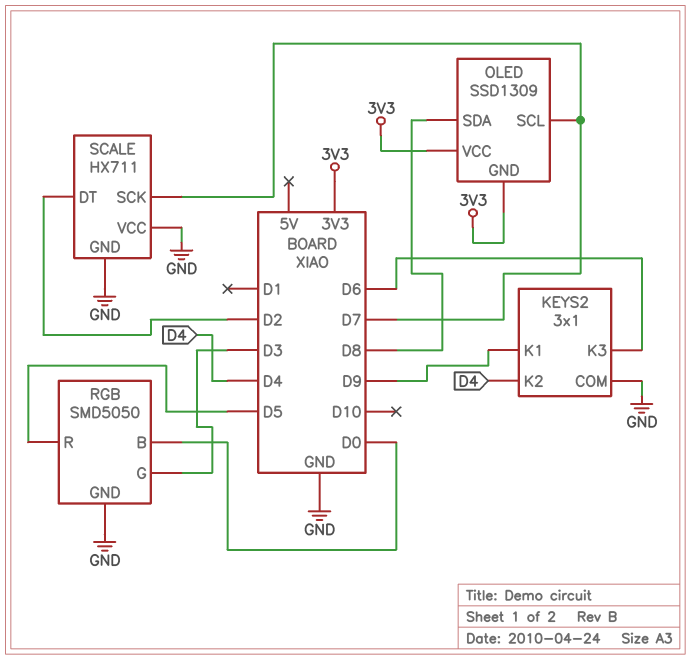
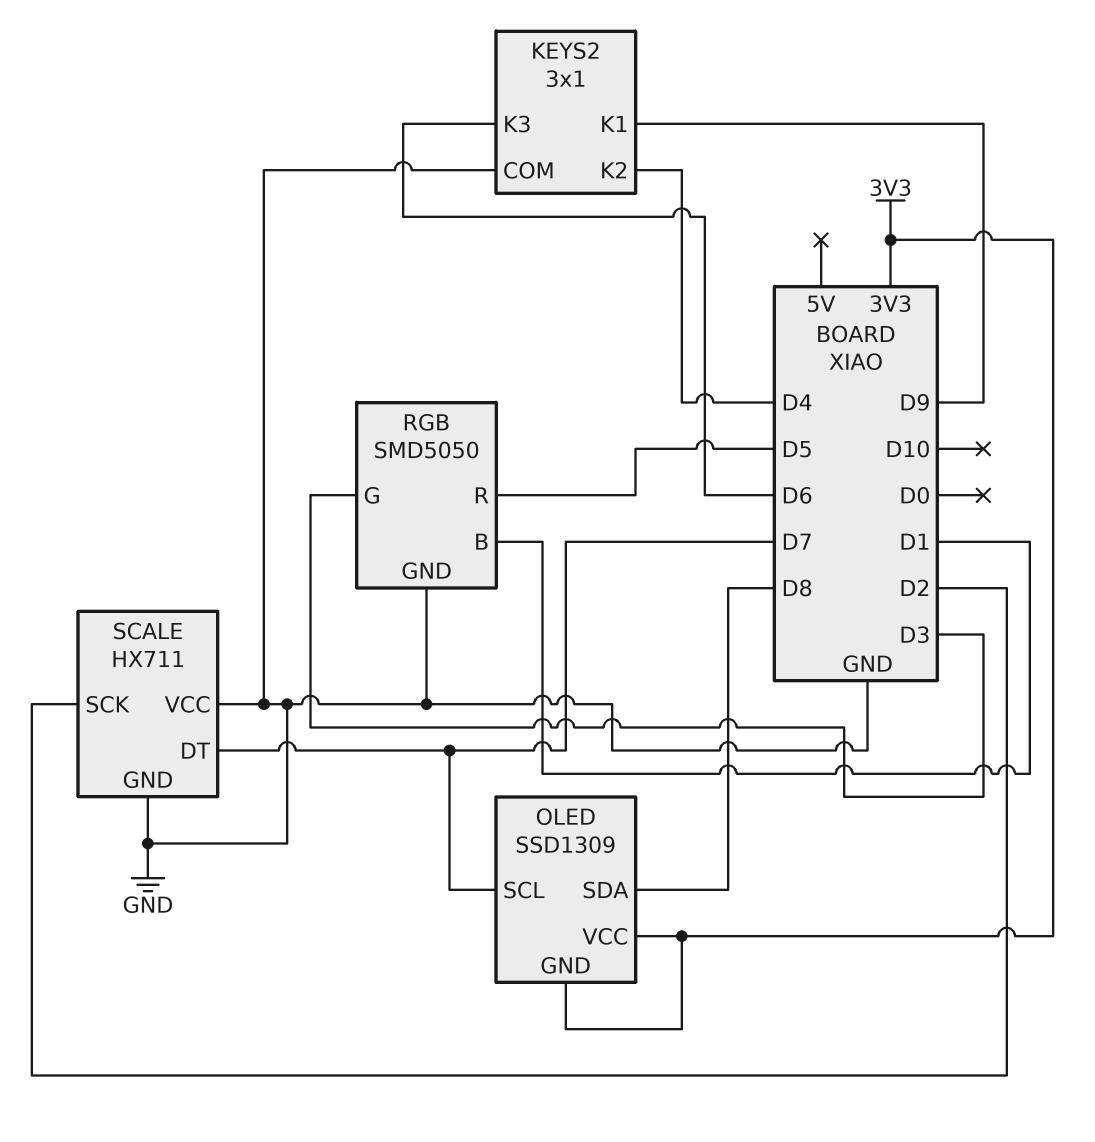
RGB pin B: D0 -> D1
SCALE pin DT: D2 -> D7
SCALE pin SCK: D7 -> D2

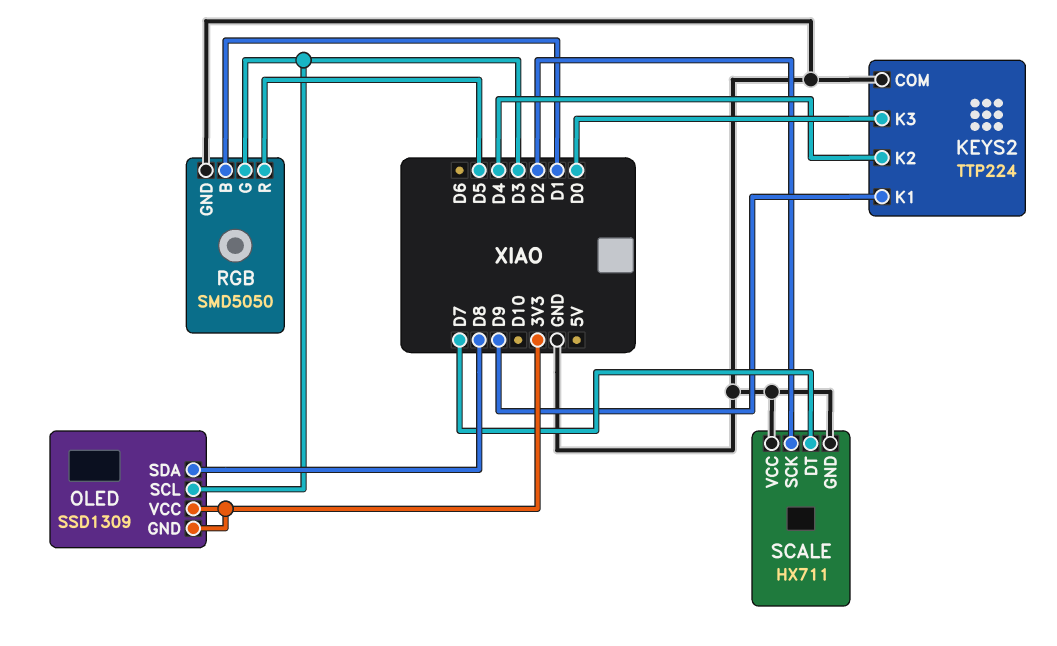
KEYS2: 3x1 -> TTP224
KEYS2 pin K3: D6 -> D0
OLED pin SCL: D7 -> D3

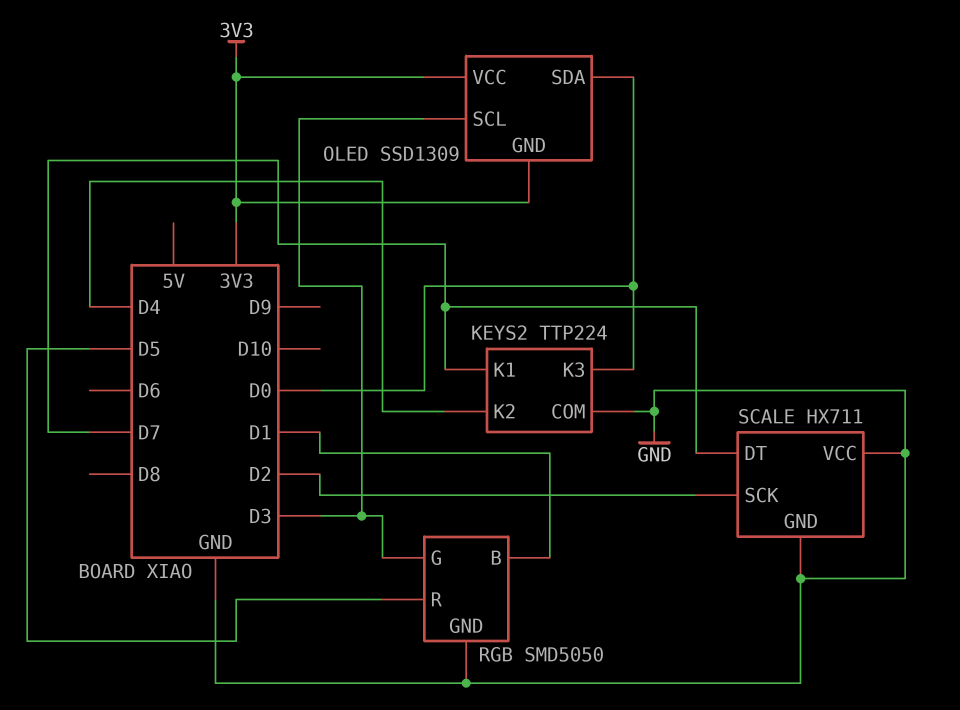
KEYS2 pin K1: D9 -> D7
OLED pin SDA: D8 -> D0

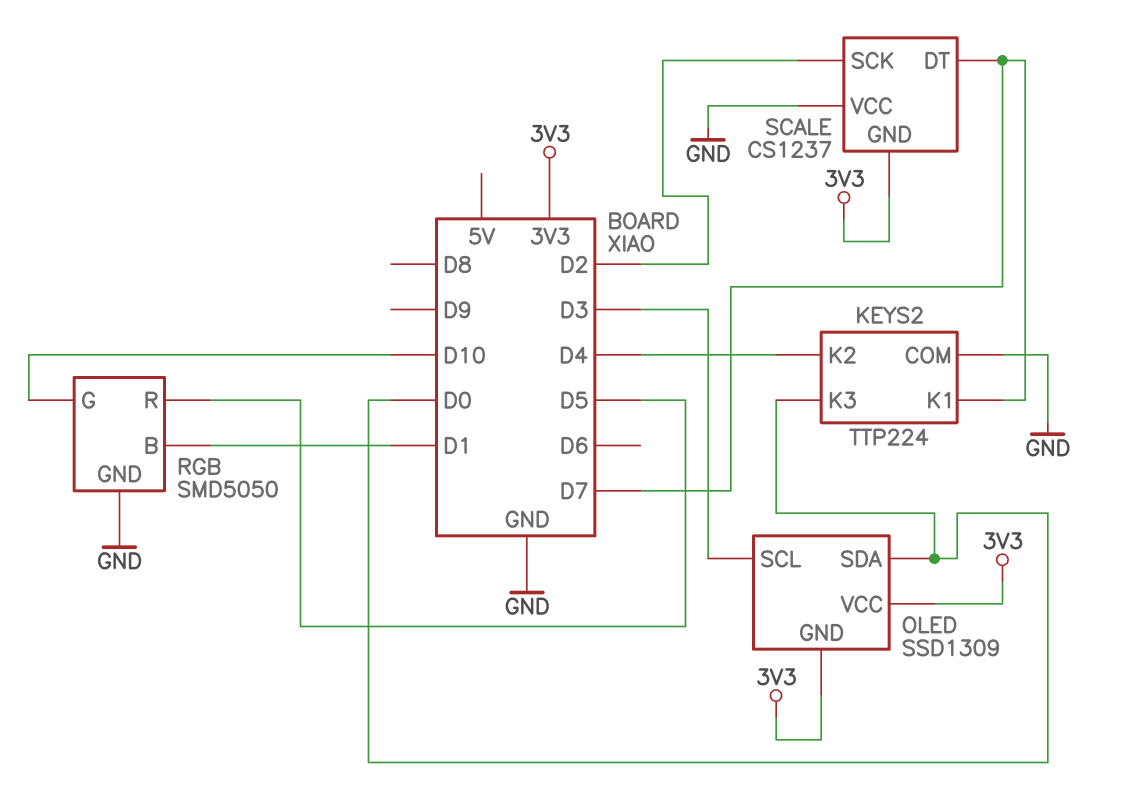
RGB pin G: D3 -> D10
SCALE: HX711 -> CS1237
SCALE pin GND: GND -> 3V3

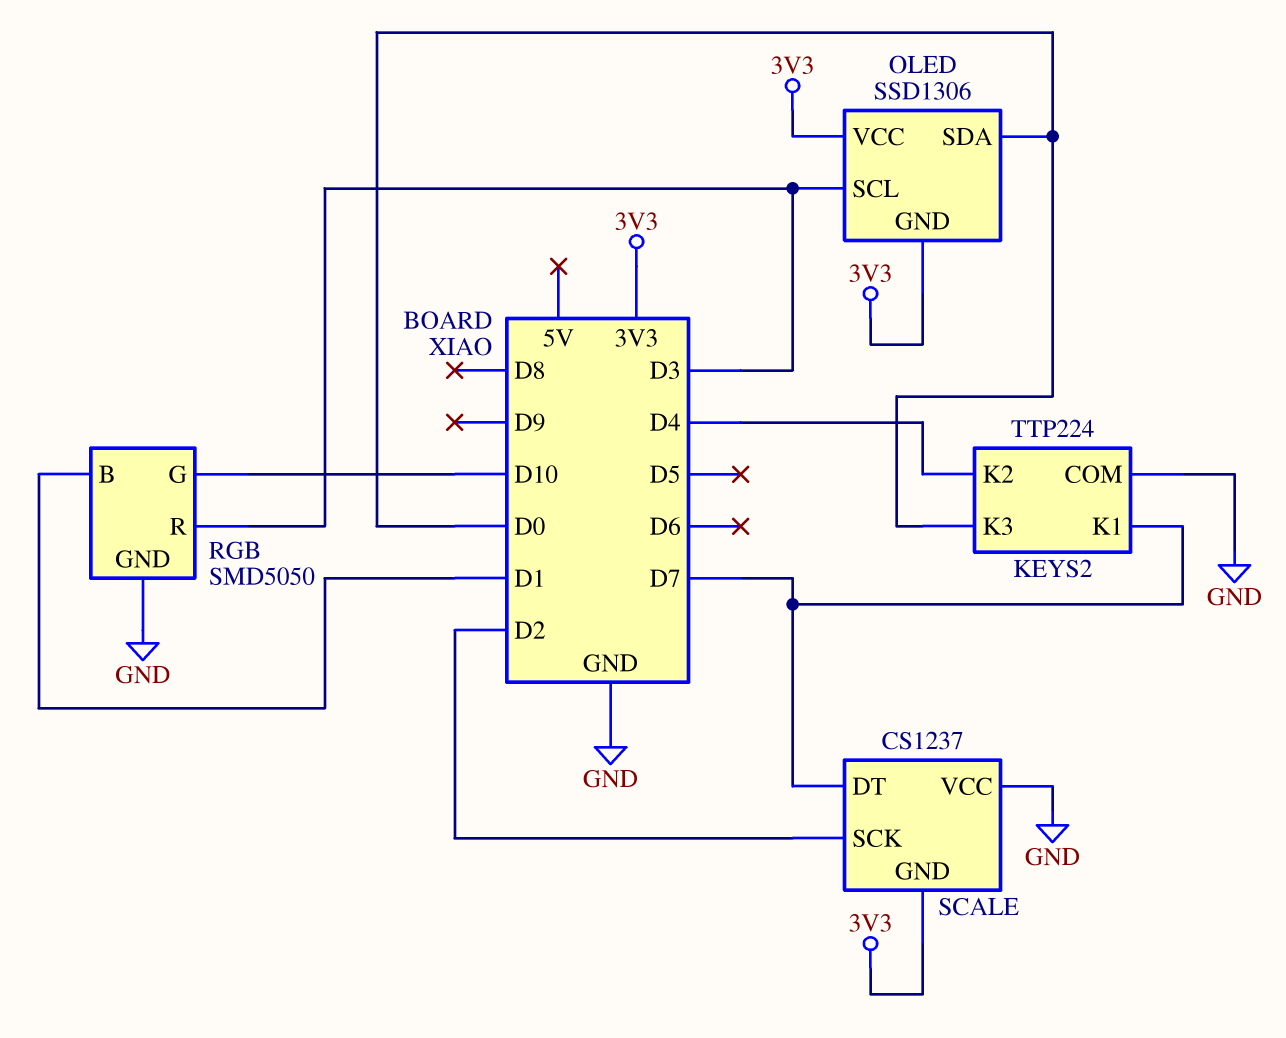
OLED: SSD1309 -> SSD1306
RGB pin R: D5 -> D3

